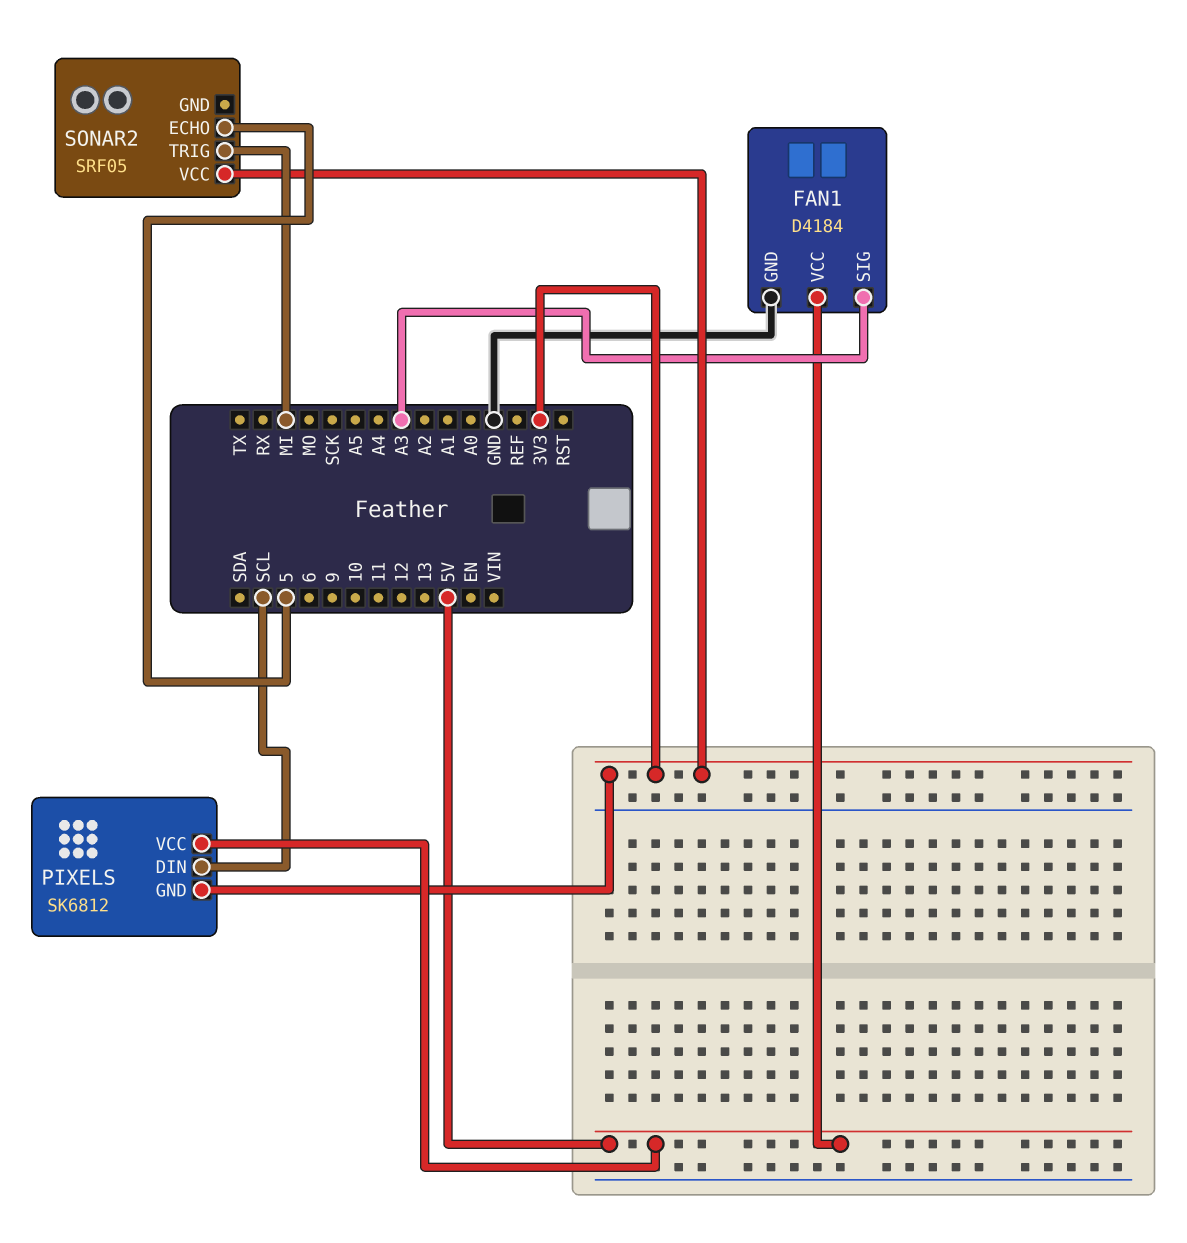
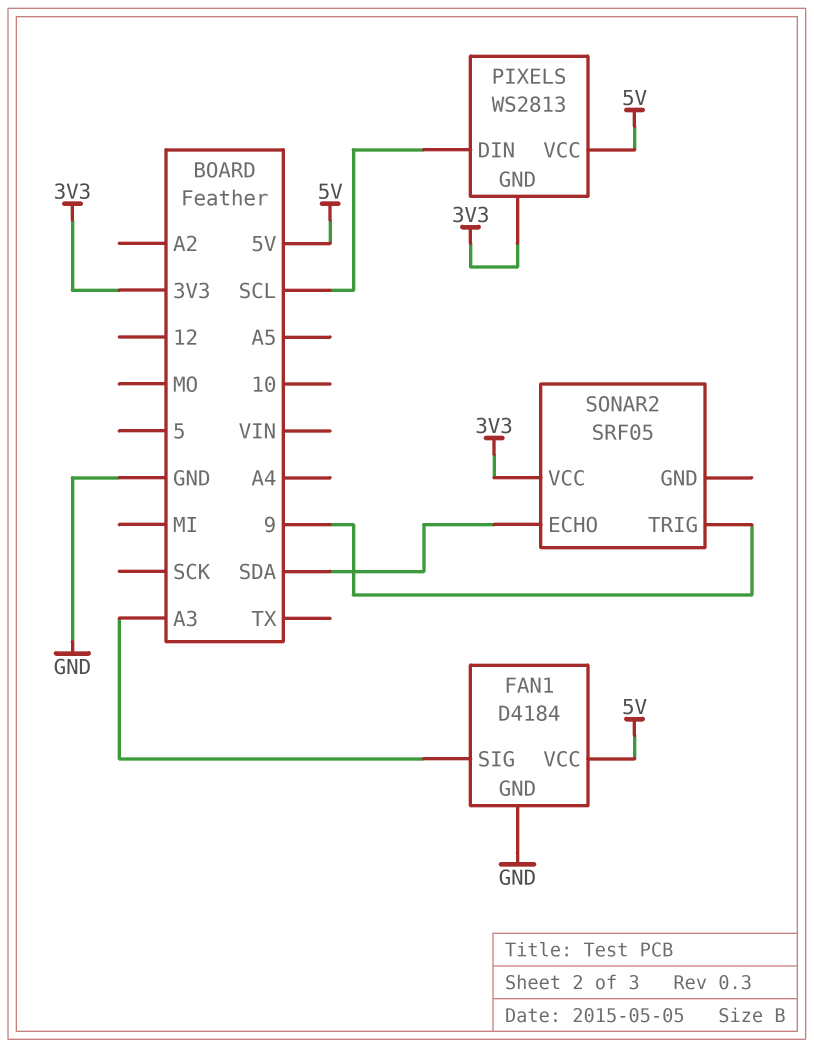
PIXELS: SK6812 -> WS2813
SONAR2 pin ECHO: 5 -> SDA
SONAR2 pin TRIG: MI -> 9

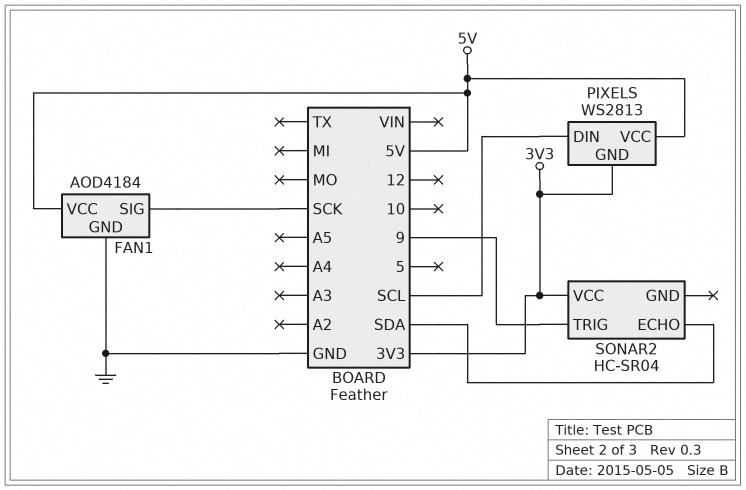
FAN1: D4184 -> AOD4184
FAN1 pin SIG: A3 -> SCK
SONAR2: SRF05 -> HC-SR04

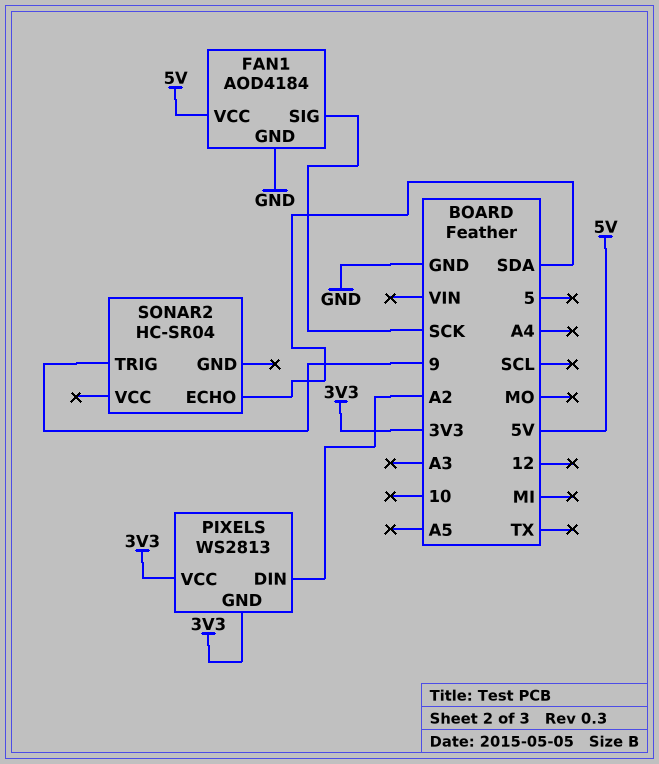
PIXELS pin DIN: SCL -> A2
PIXELS pin VCC: 5V -> 3V3
SONAR2 pin VCC: 3V3 -> none

